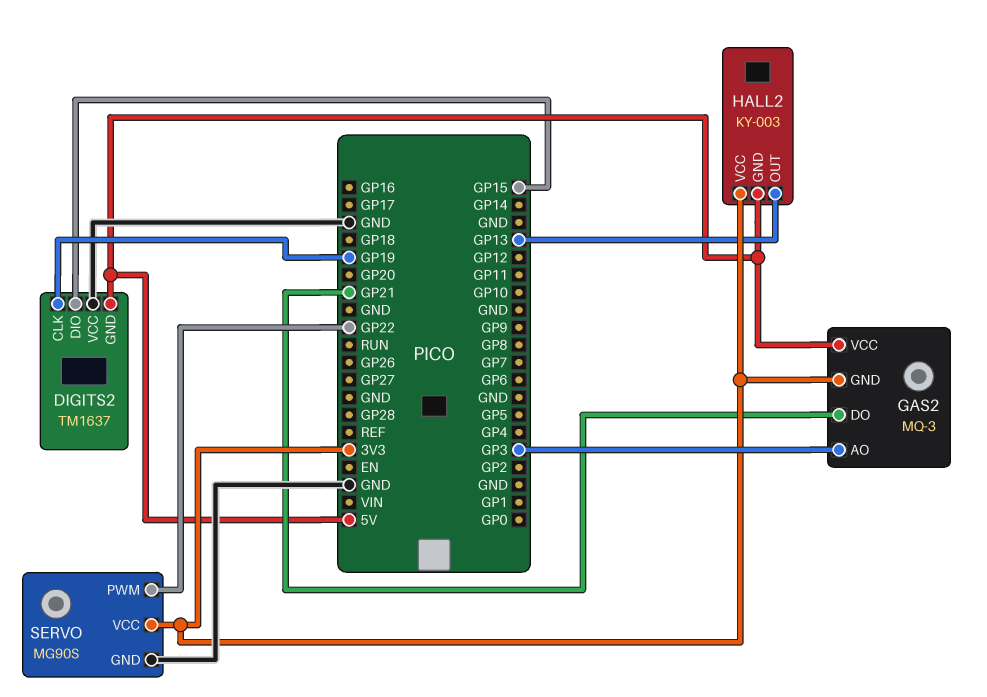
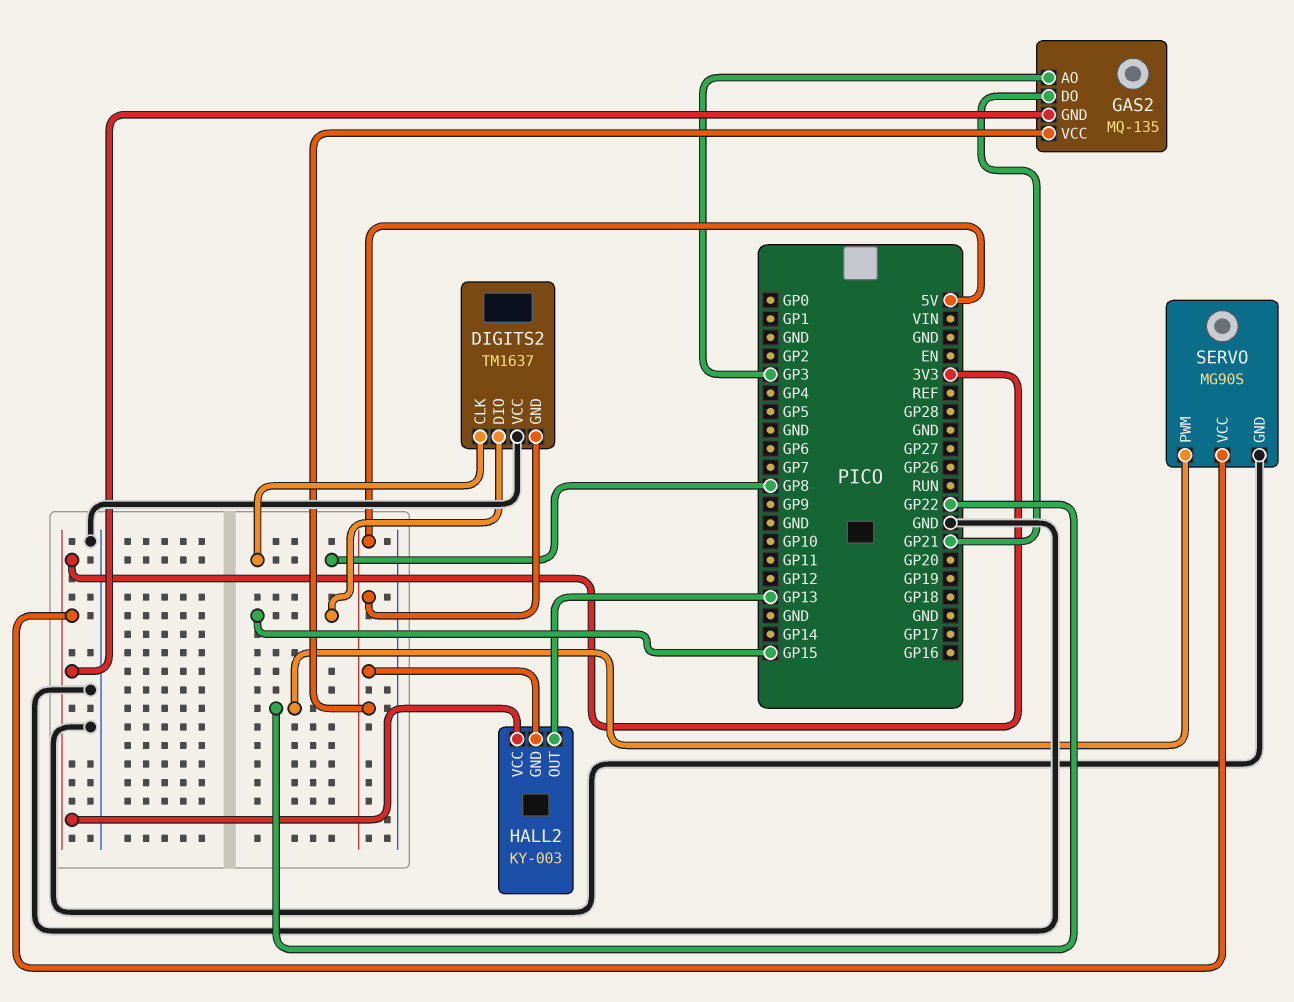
DIGITS2 pin CLK: GP19 -> GP8
GAS2: MQ-3 -> MQ-135

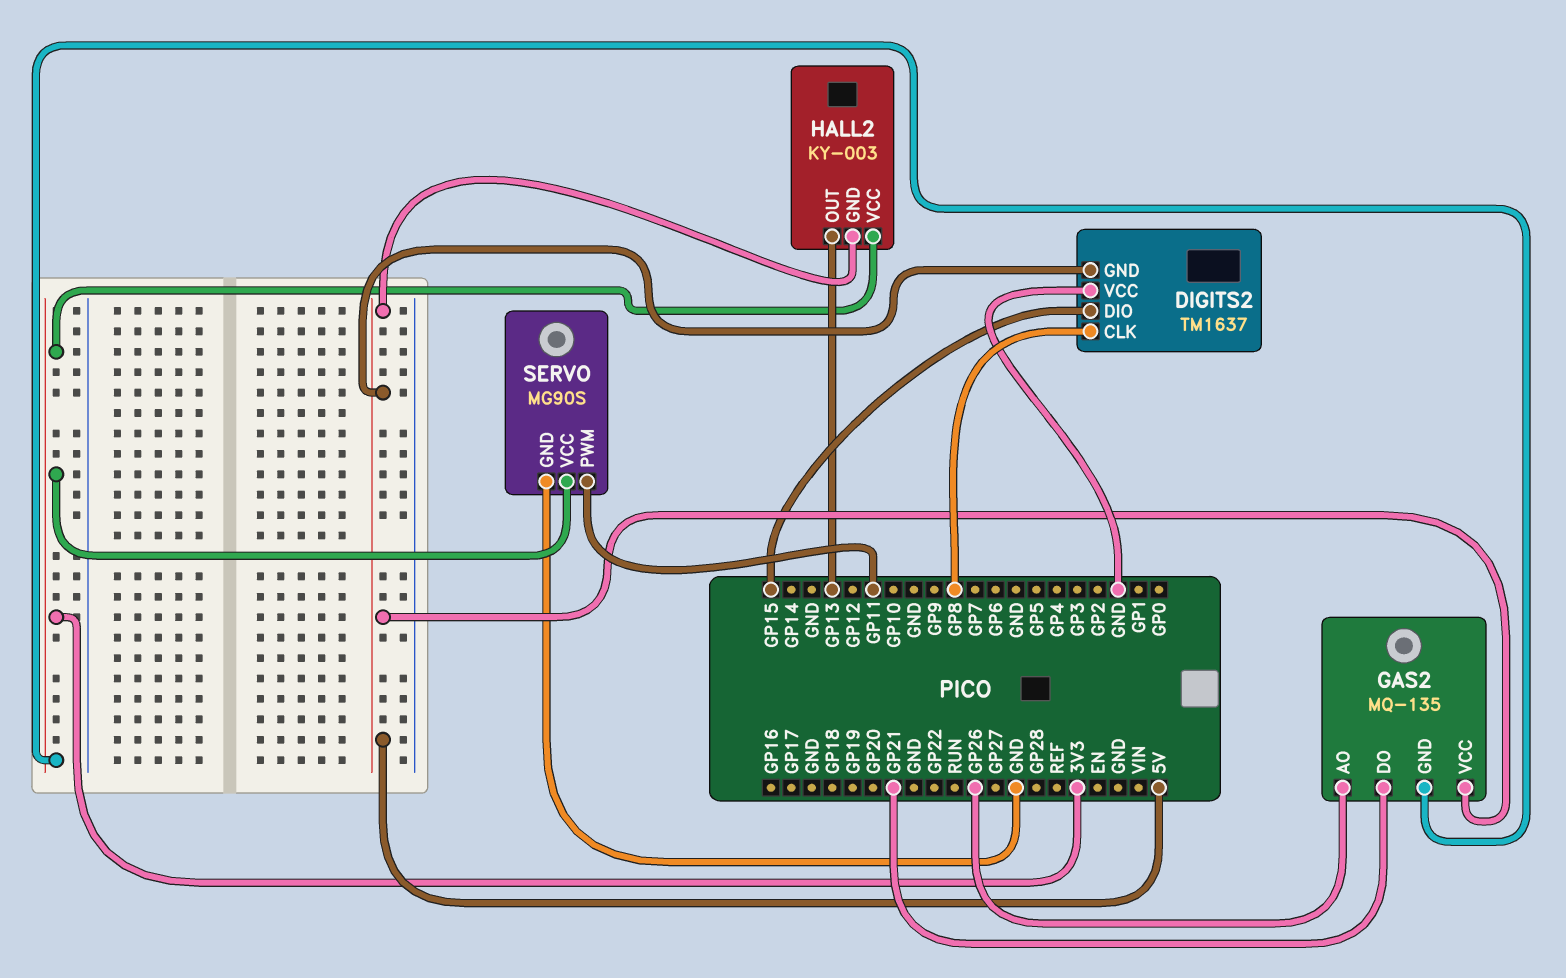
GAS2 pin AO: GP3 -> GP26
SERVO pin PWM: GP22 -> GP11

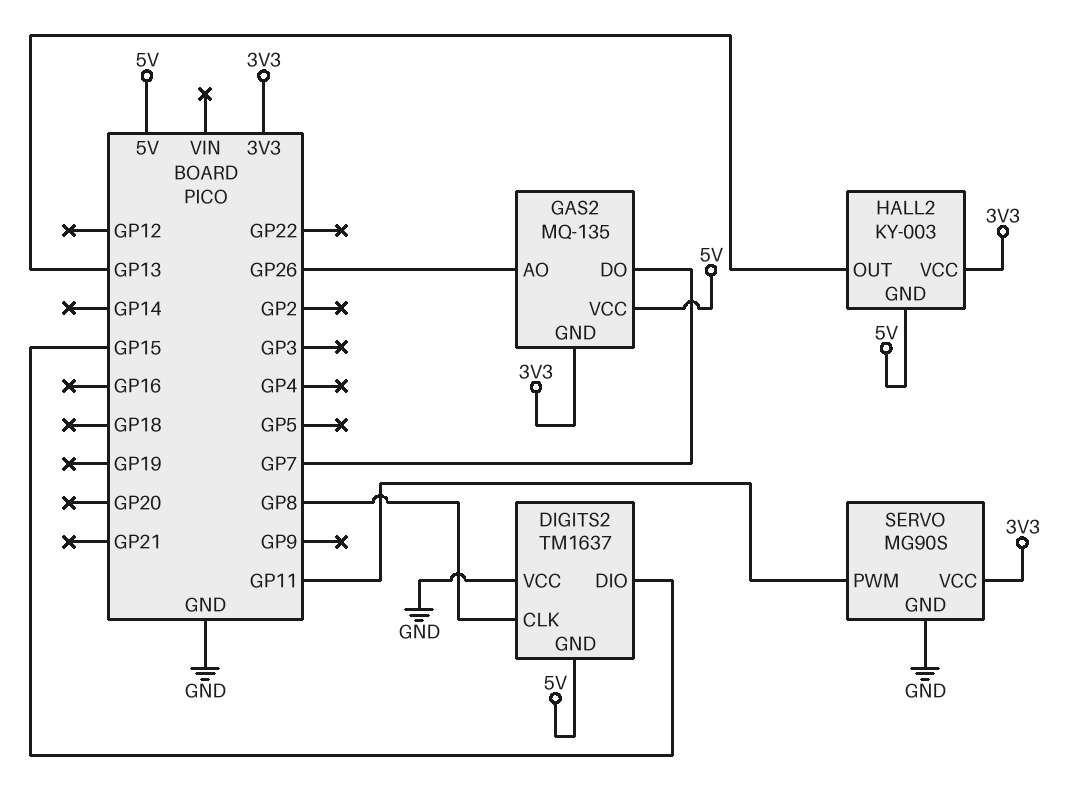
GAS2 pin DO: GP21 -> GP7

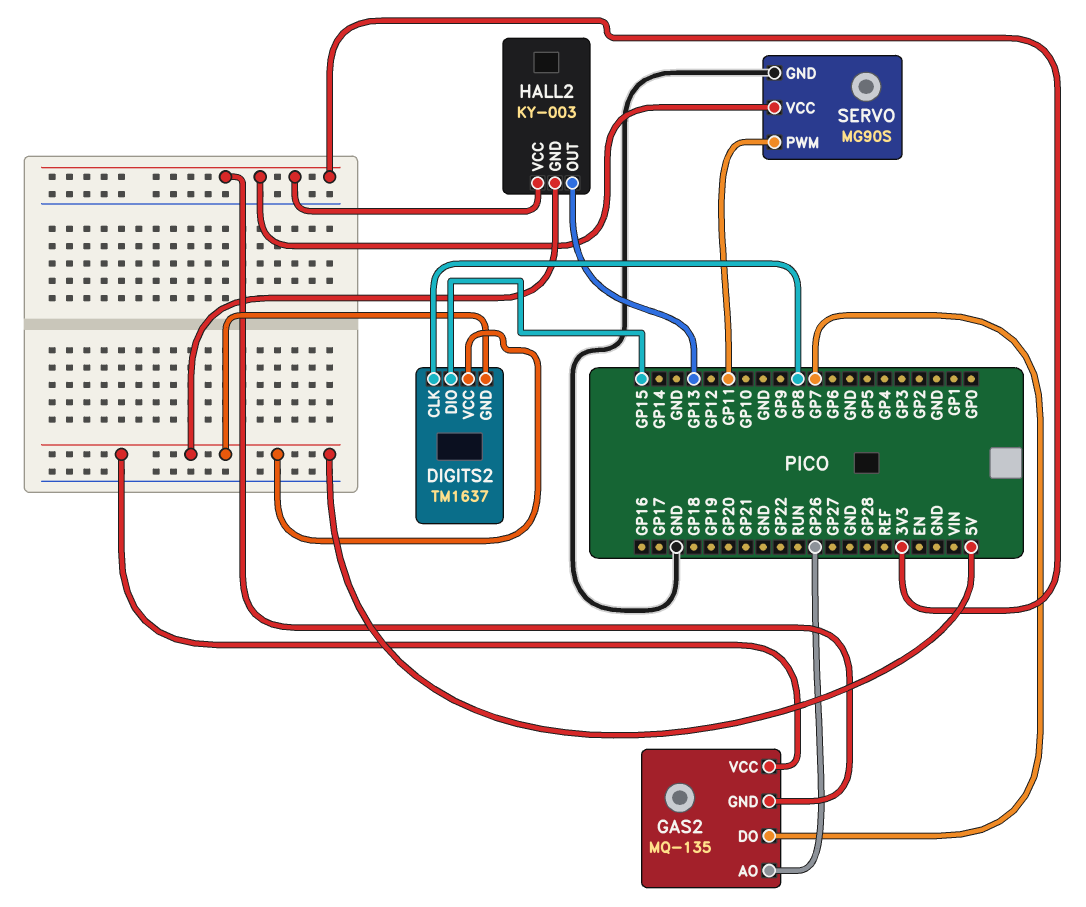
DIGITS2 pin VCC: GND -> 5V

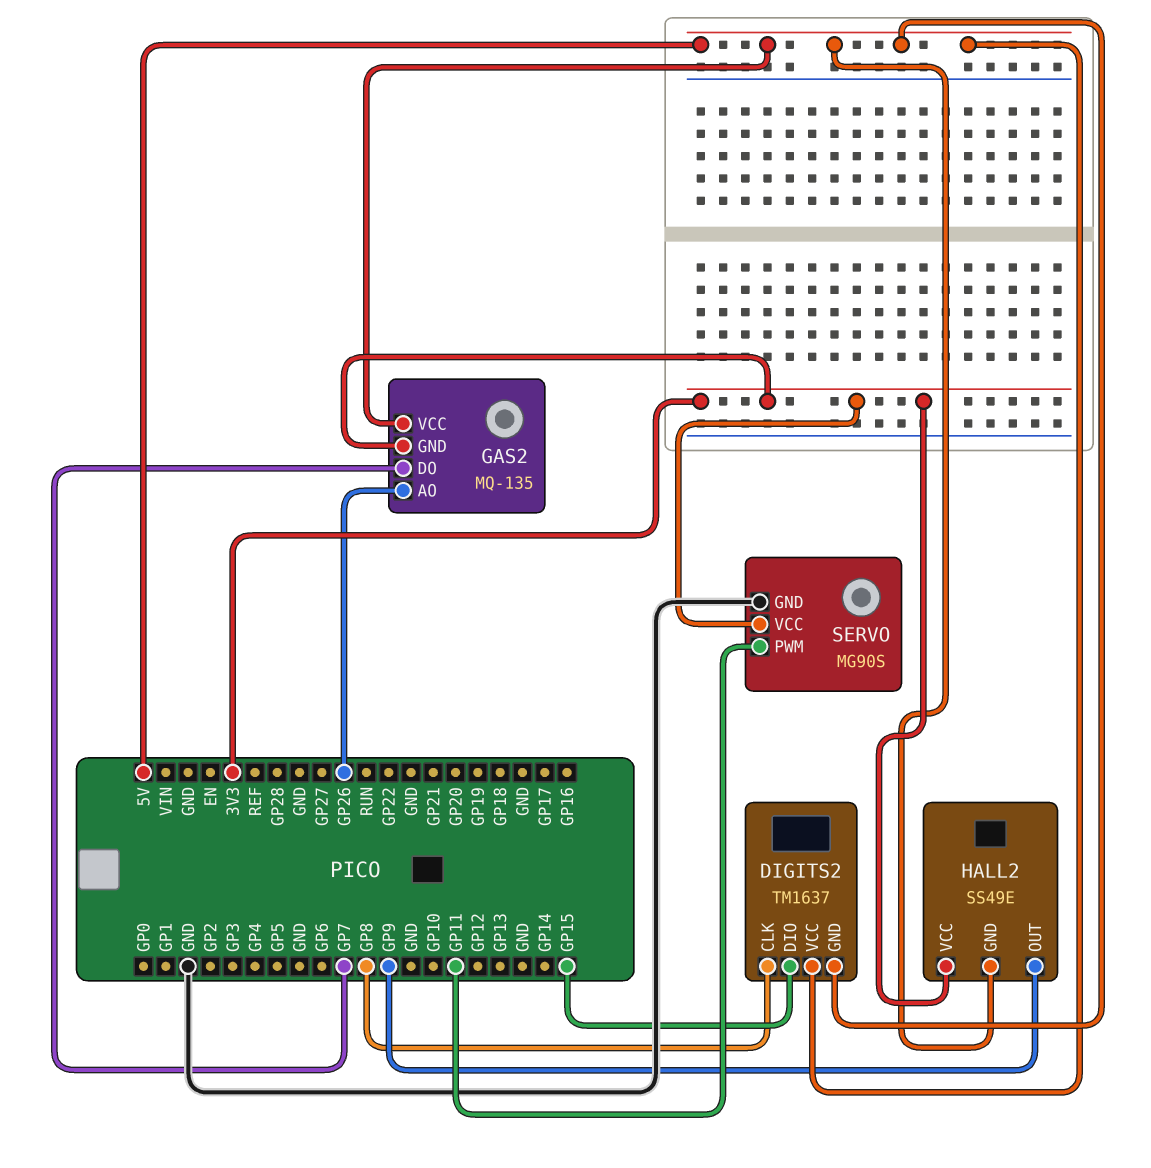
HALL2: KY-003 -> SS49E
HALL2 pin OUT: GP13 -> GP9

